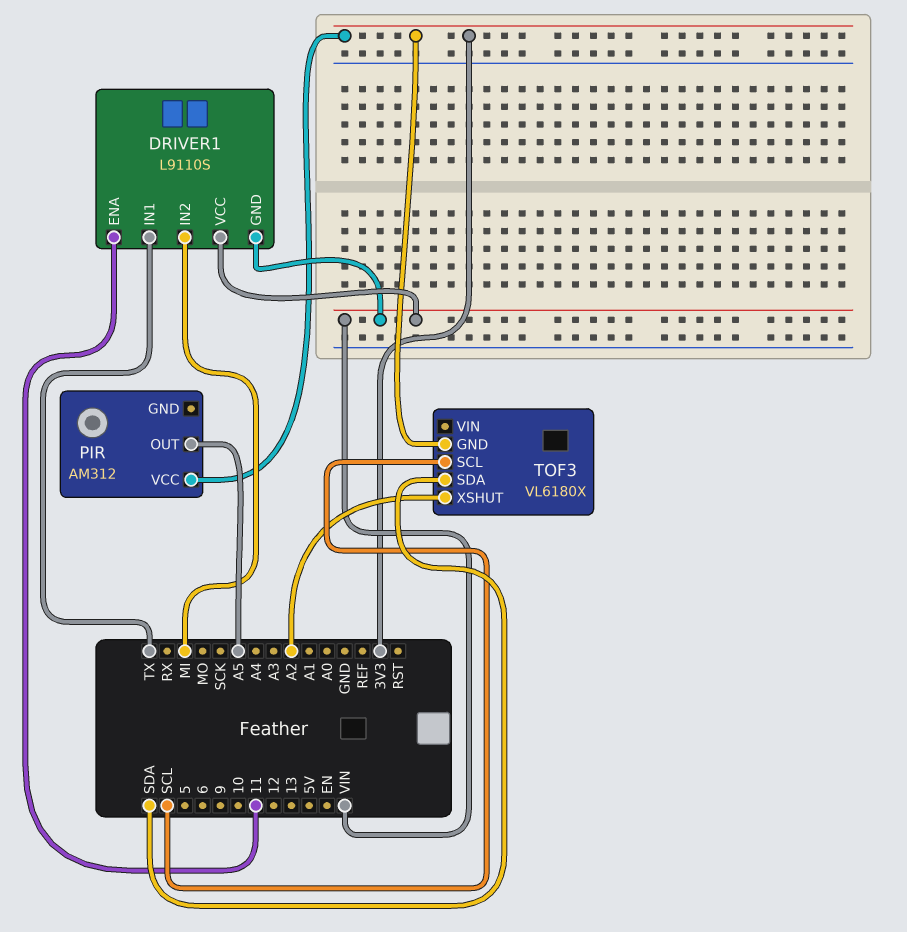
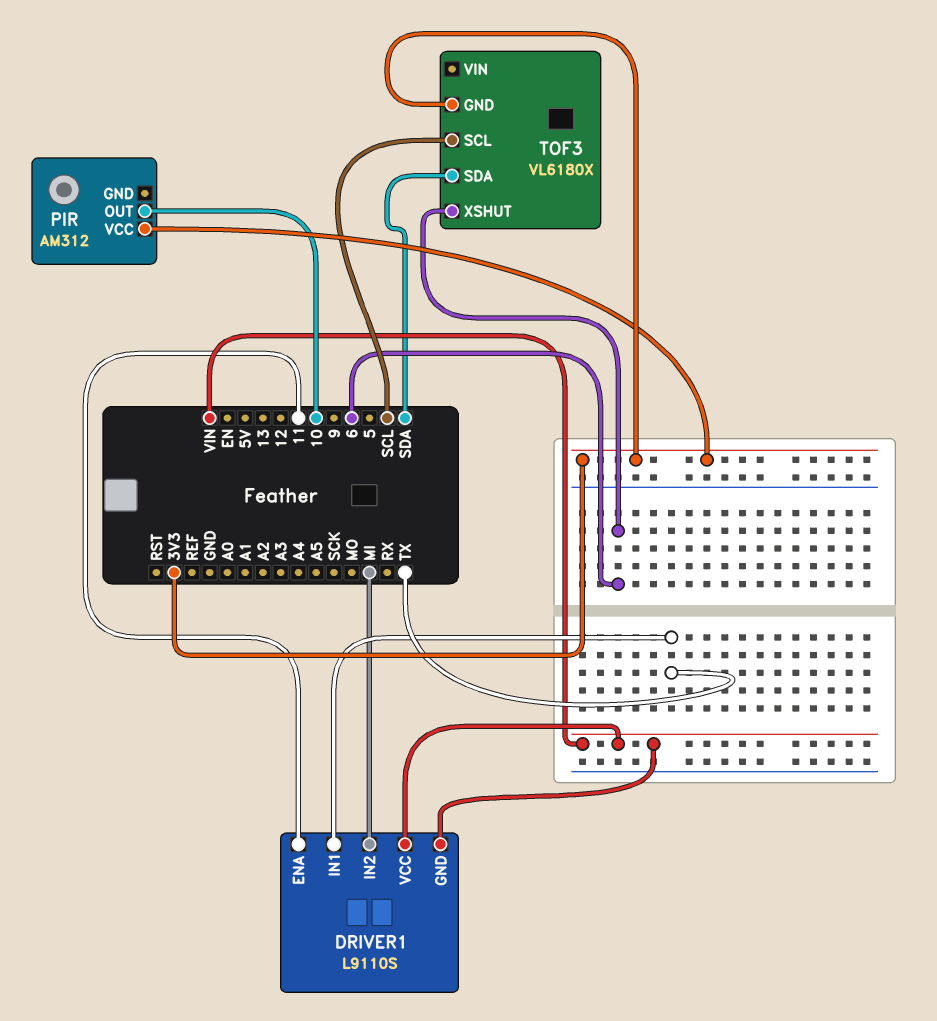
PIR pin OUT: A5 -> 10
TOF3 pin XSHUT: A2 -> 6

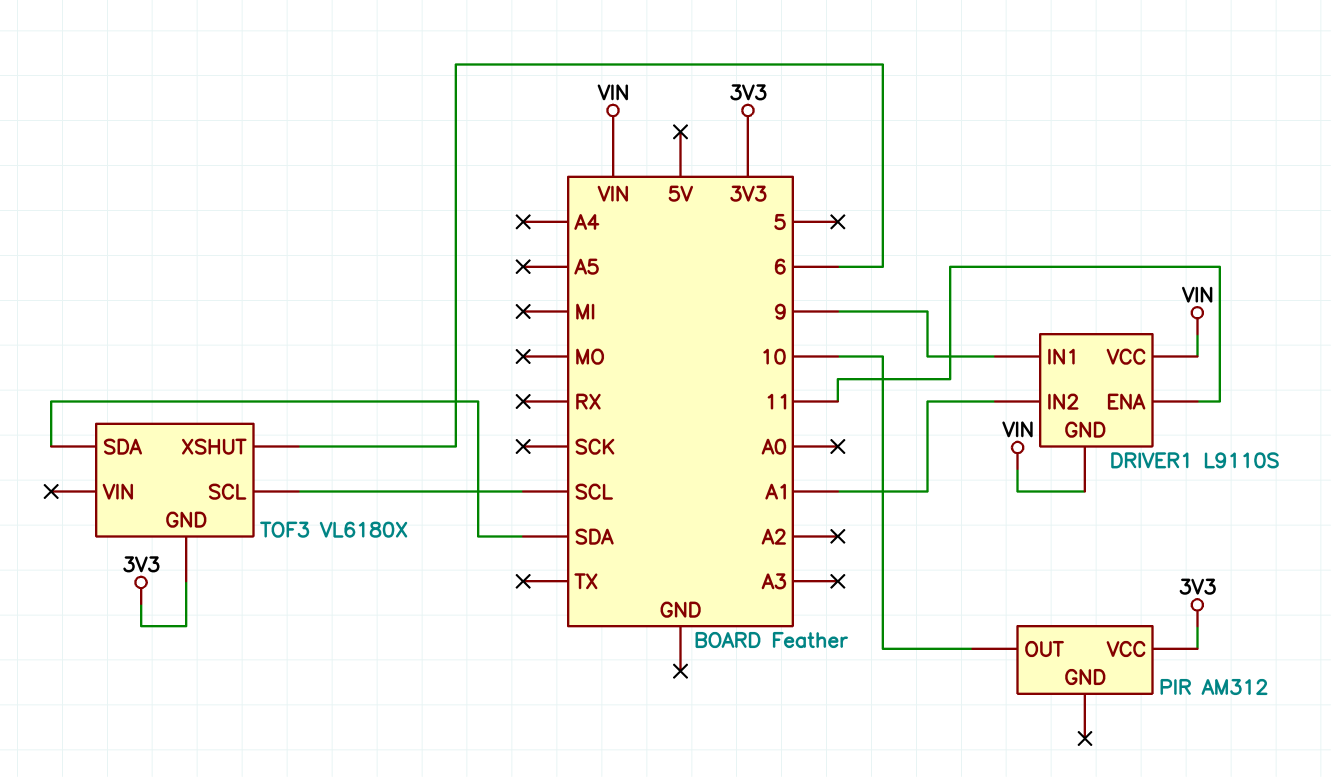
DRIVER1 pin IN1: TX -> 9
DRIVER1 pin IN2: MI -> A1

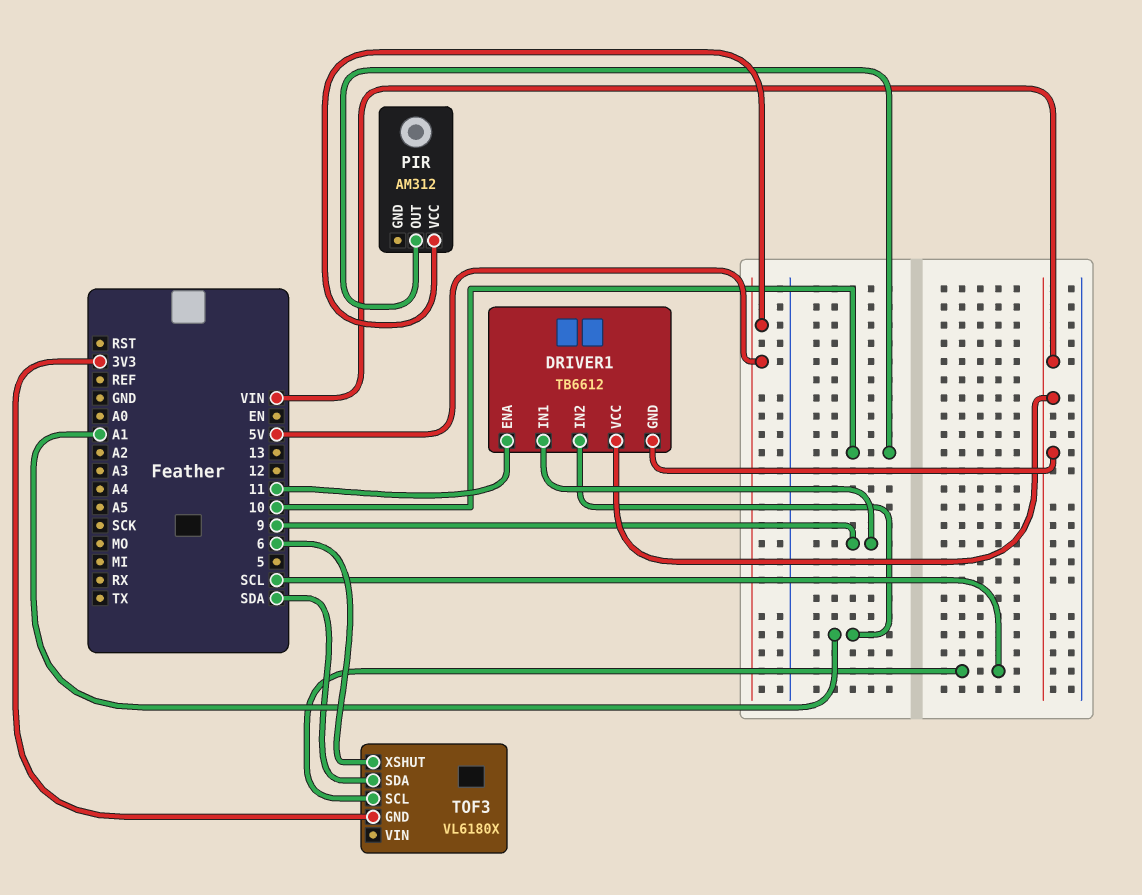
DRIVER1: L9110S -> TB6612
PIR pin VCC: 3V3 -> 5V

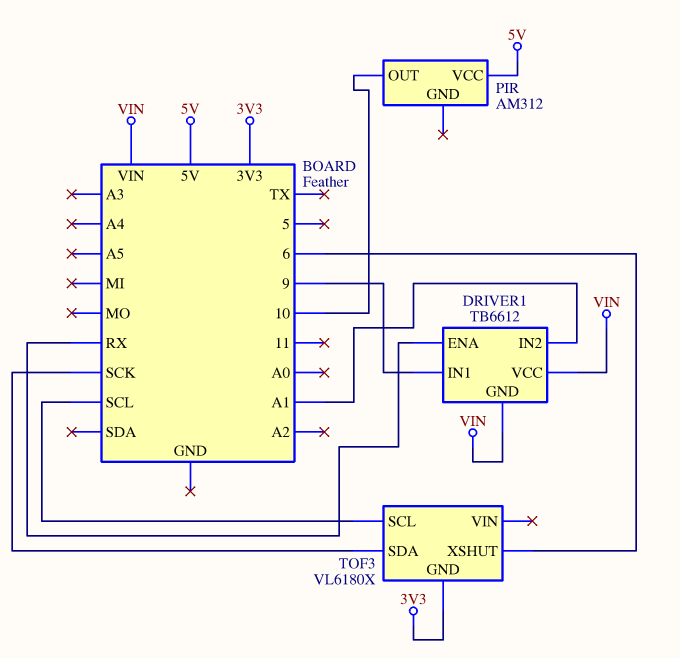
DRIVER1 pin ENA: 11 -> RX
TOF3 pin SDA: SDA -> SCK

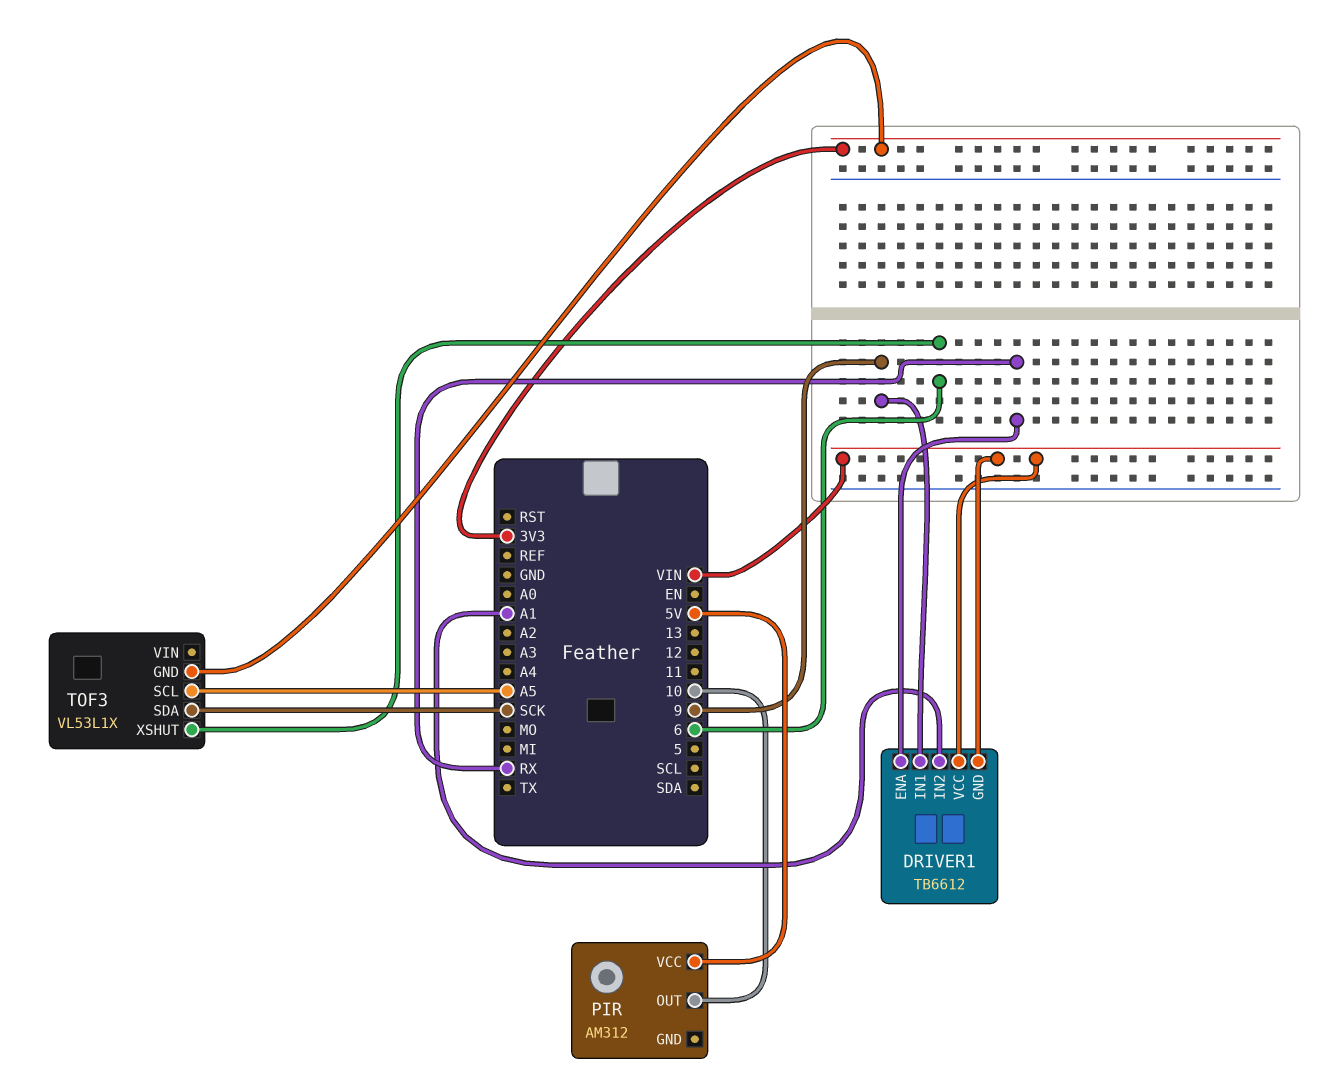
TOF3: VL6180X -> VL53L1X
TOF3 pin SCL: SCL -> A5

